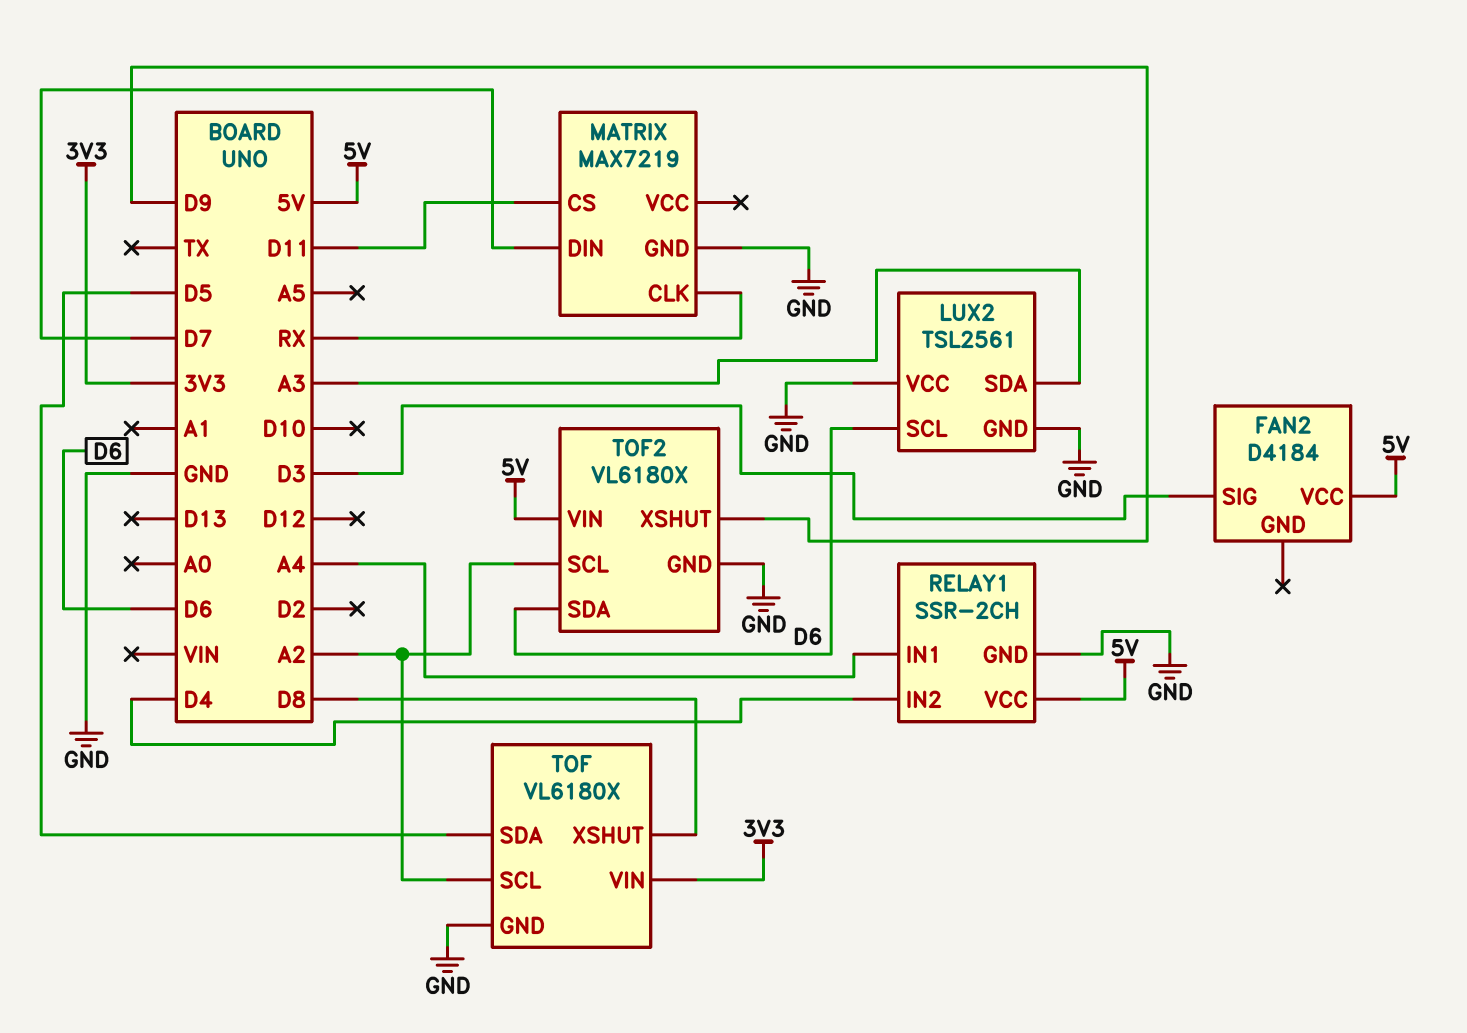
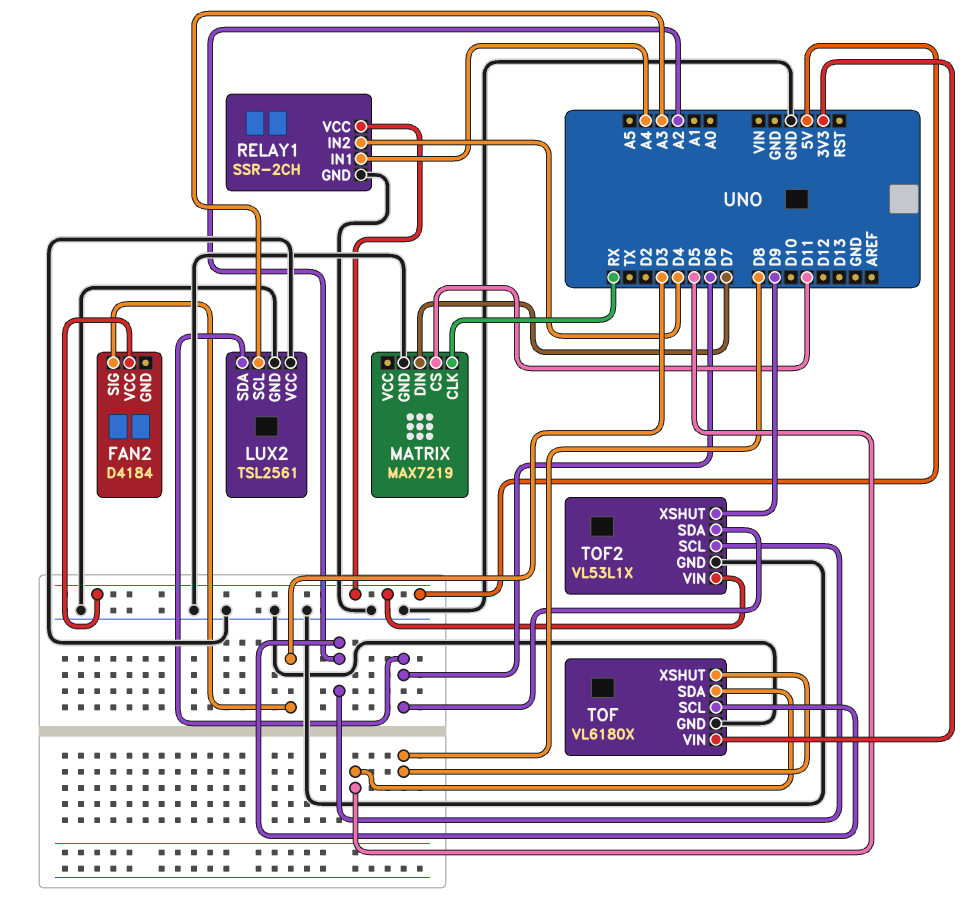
LUX2 pin SCL: D6 -> A3
LUX2 pin SDA: A3 -> D6
TOF2: VL6180X -> VL53L1X

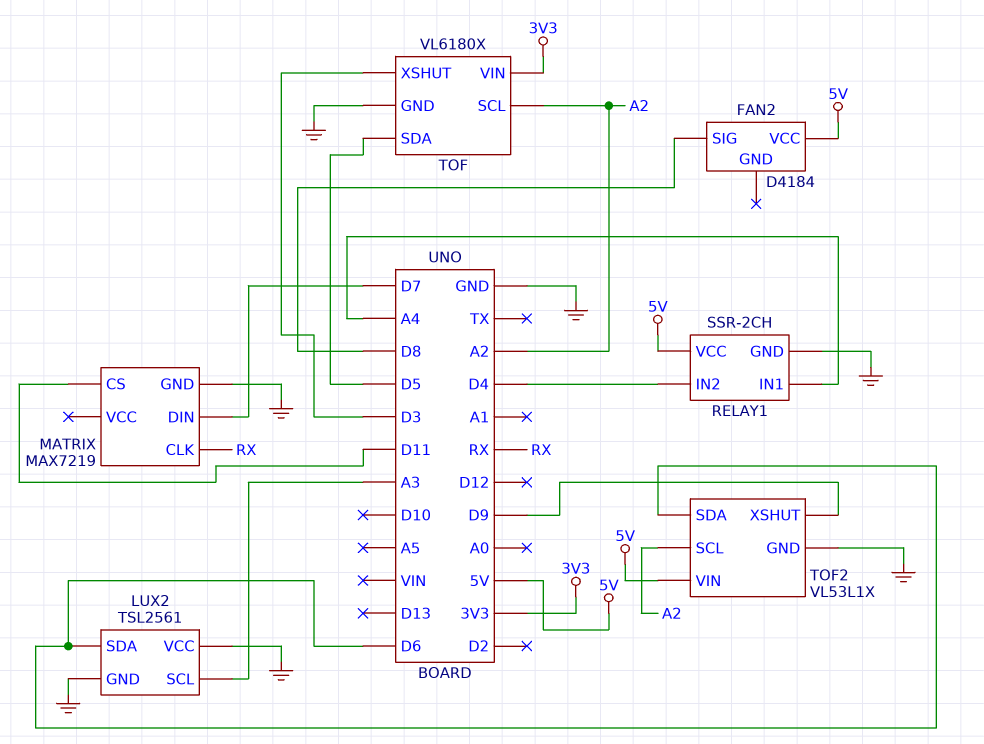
FAN2 pin SIG: D3 -> D8
TOF pin XSHUT: D8 -> D3

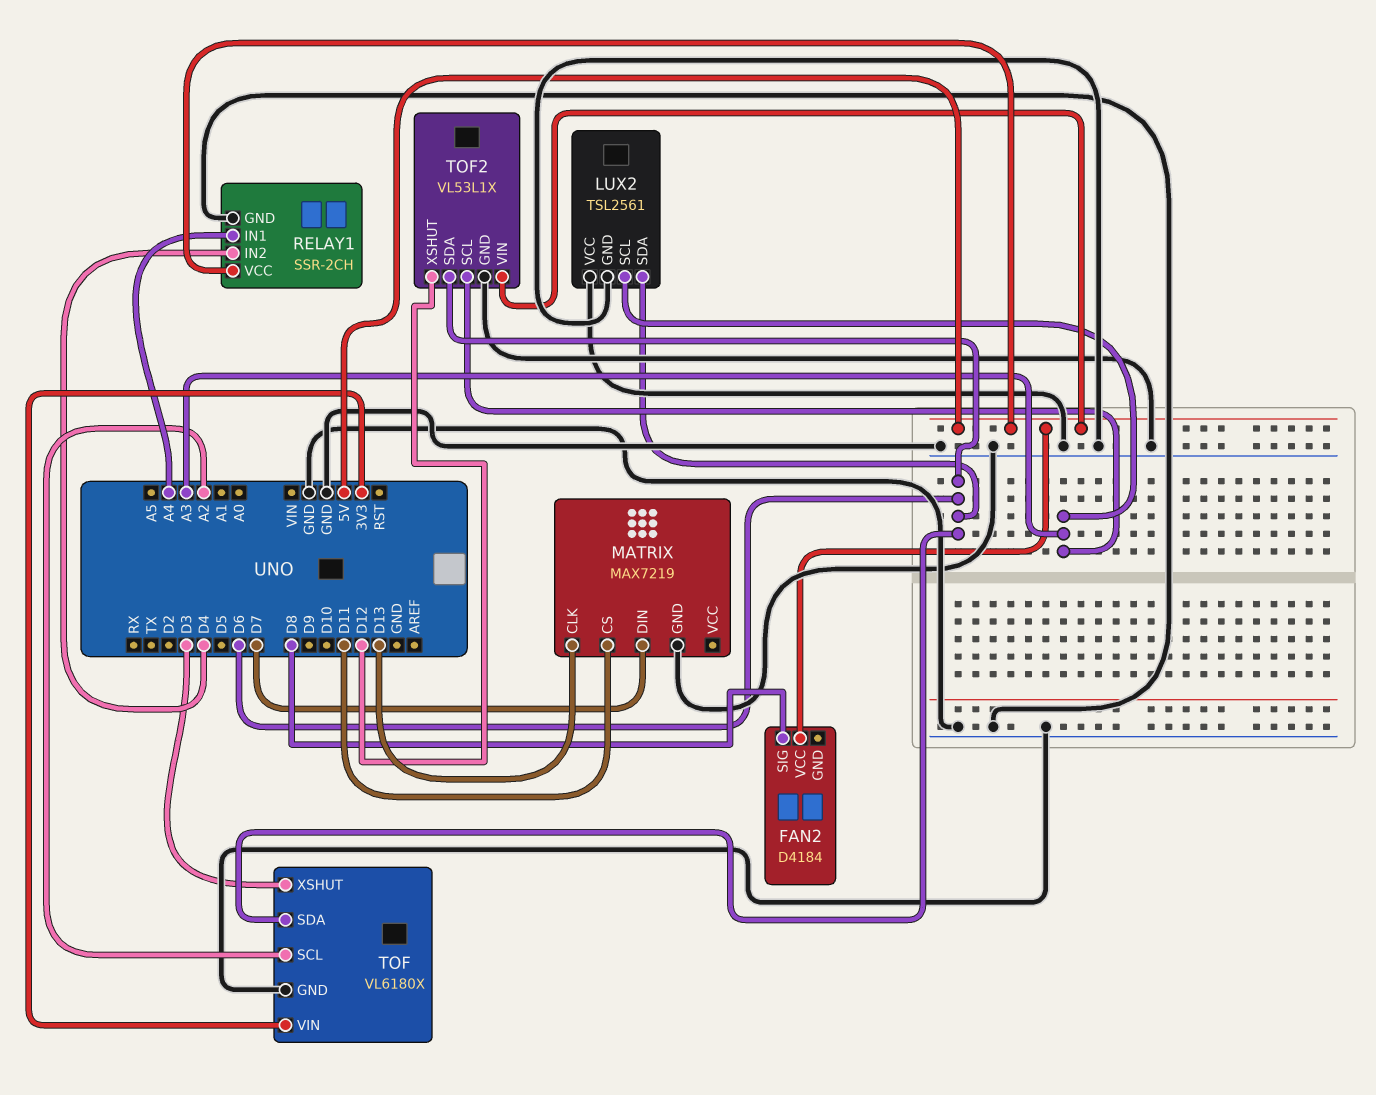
MATRIX pin CLK: RX -> D13
TOF pin SDA: D5 -> D6
TOF2 pin SCL: A2 -> A3
TOF2 pin XSHUT: D9 -> D12

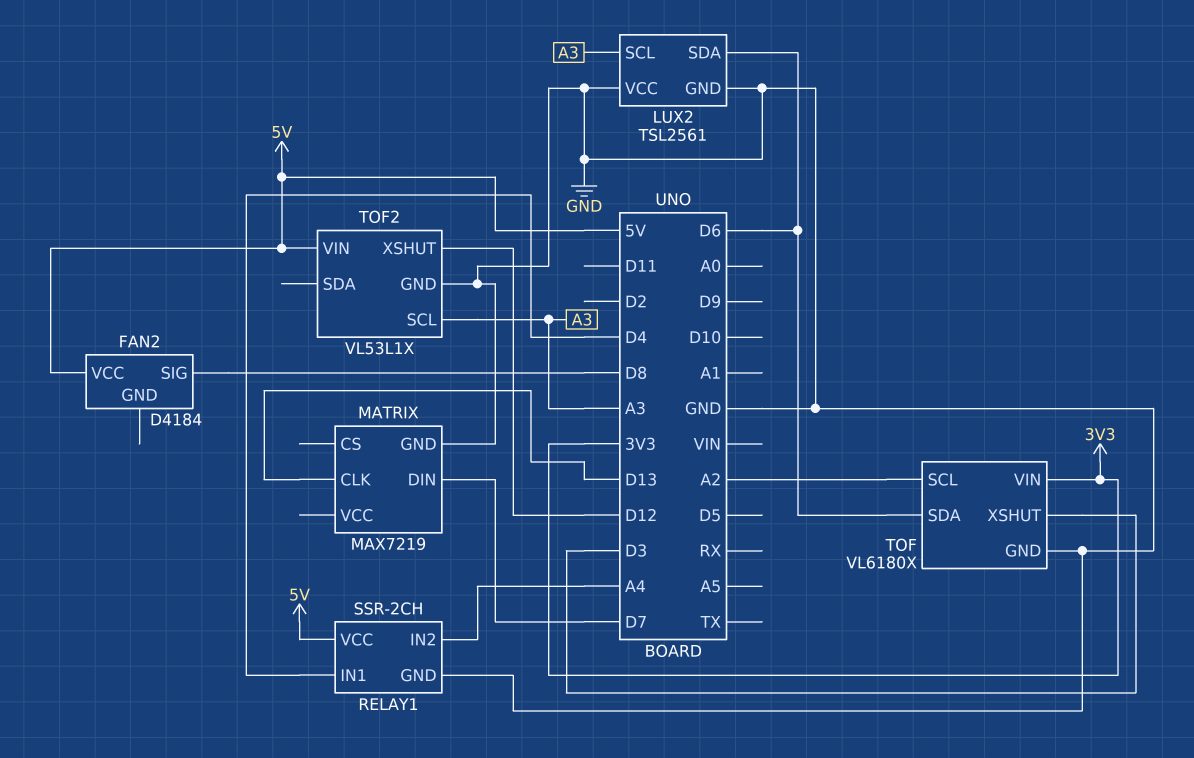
MATRIX pin CS: D11 -> none
RELAY1 pin IN1: A4 -> D4
RELAY1 pin IN2: D4 -> A4
TOF2 pin SDA: D6 -> none

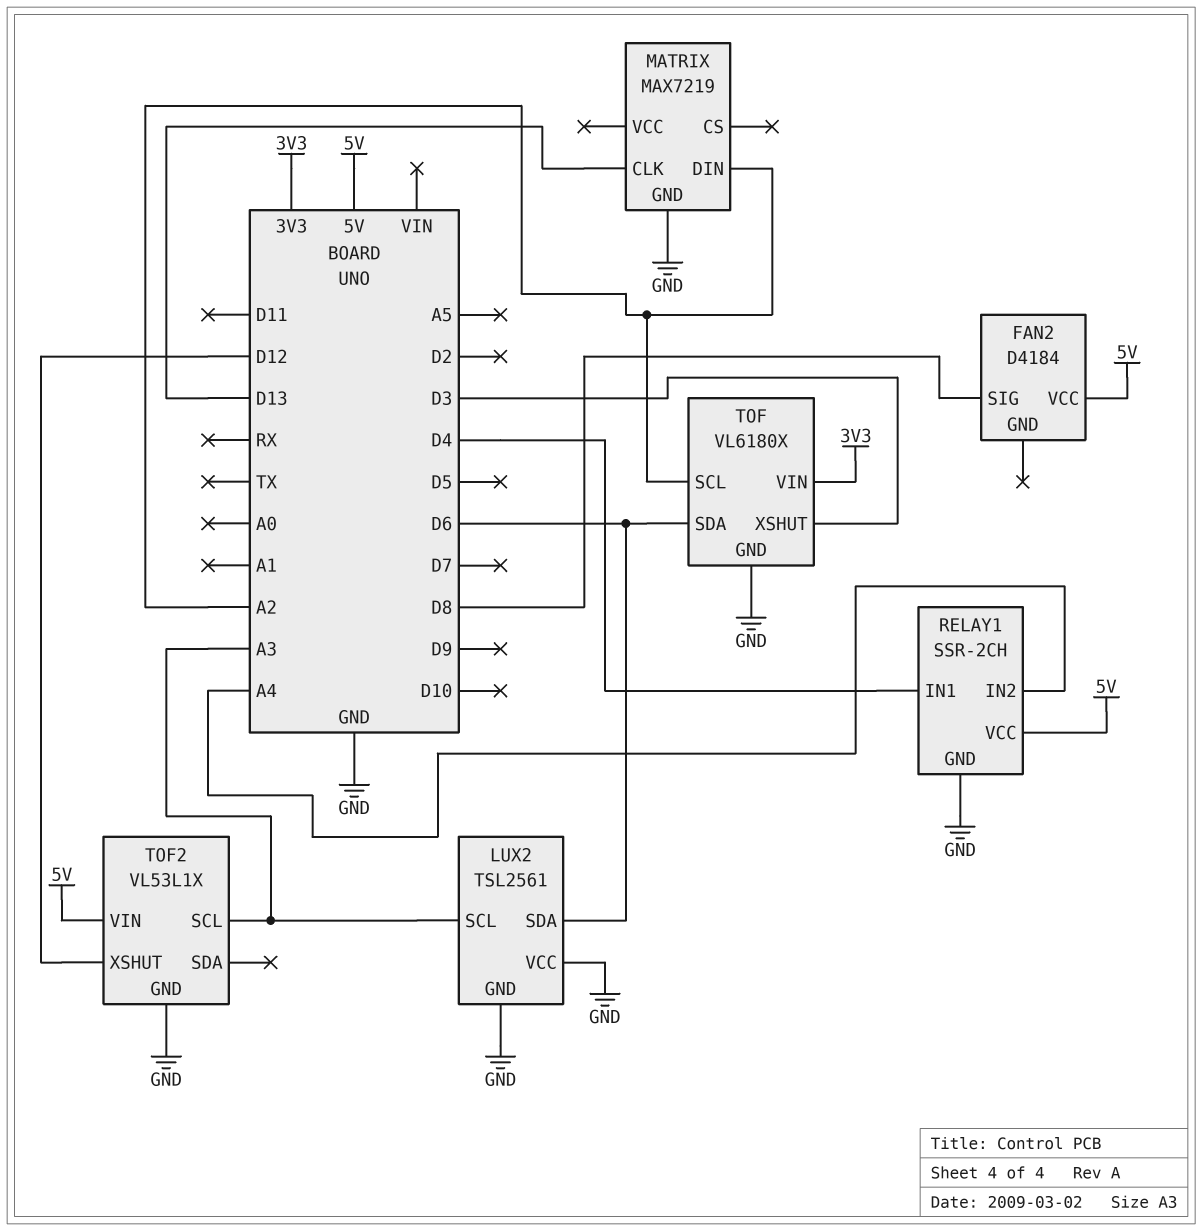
MATRIX pin DIN: D7 -> A2

